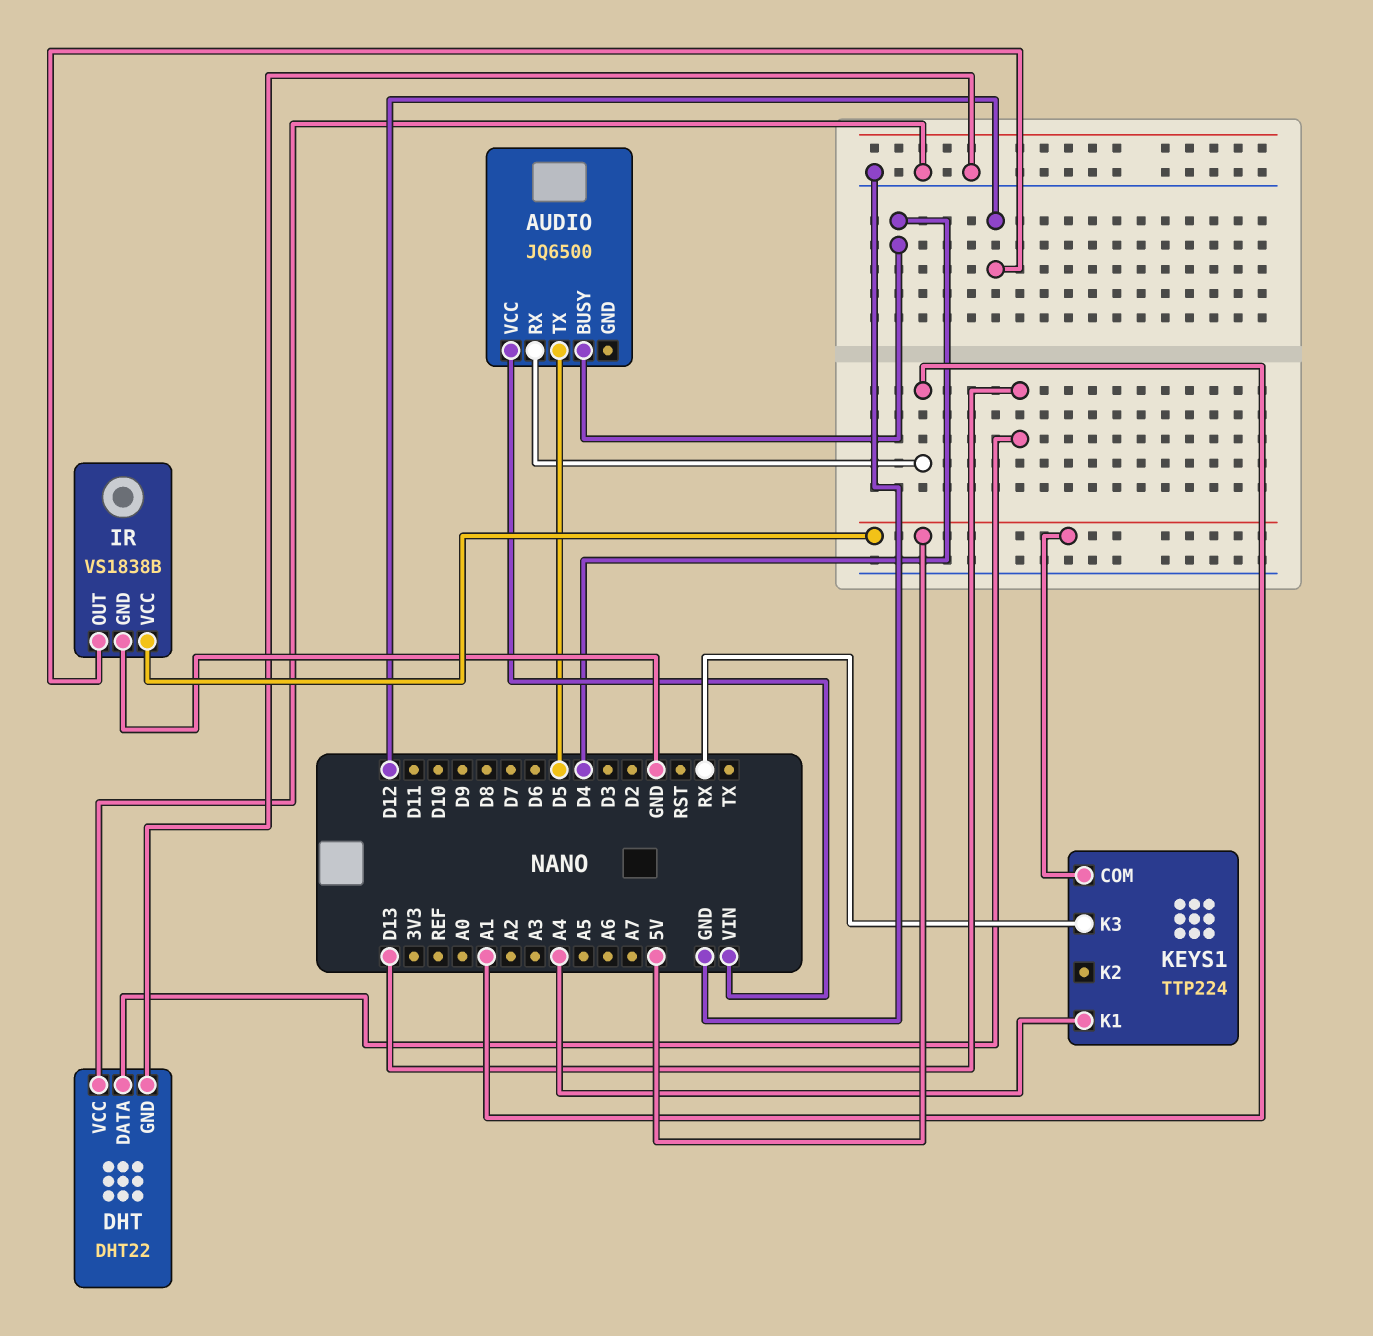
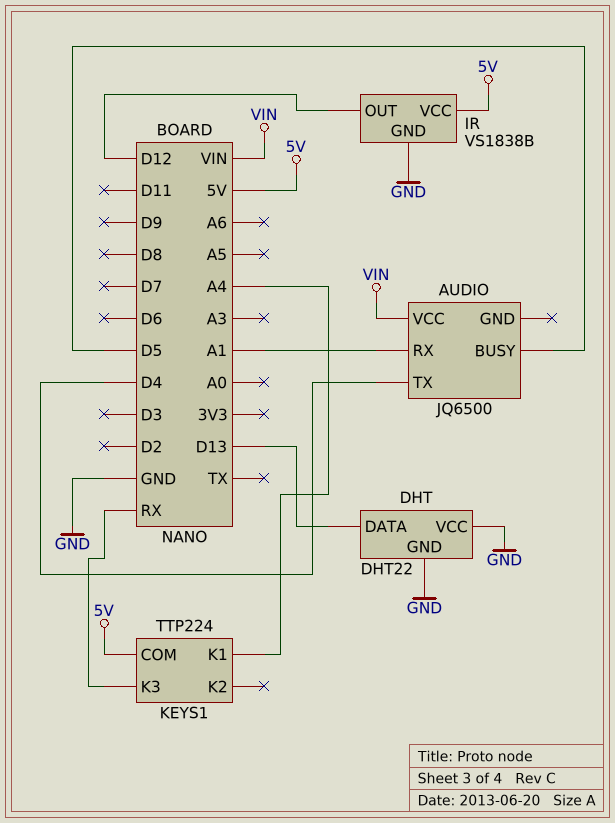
AUDIO pin BUSY: D4 -> D5
AUDIO pin TX: D5 -> D4

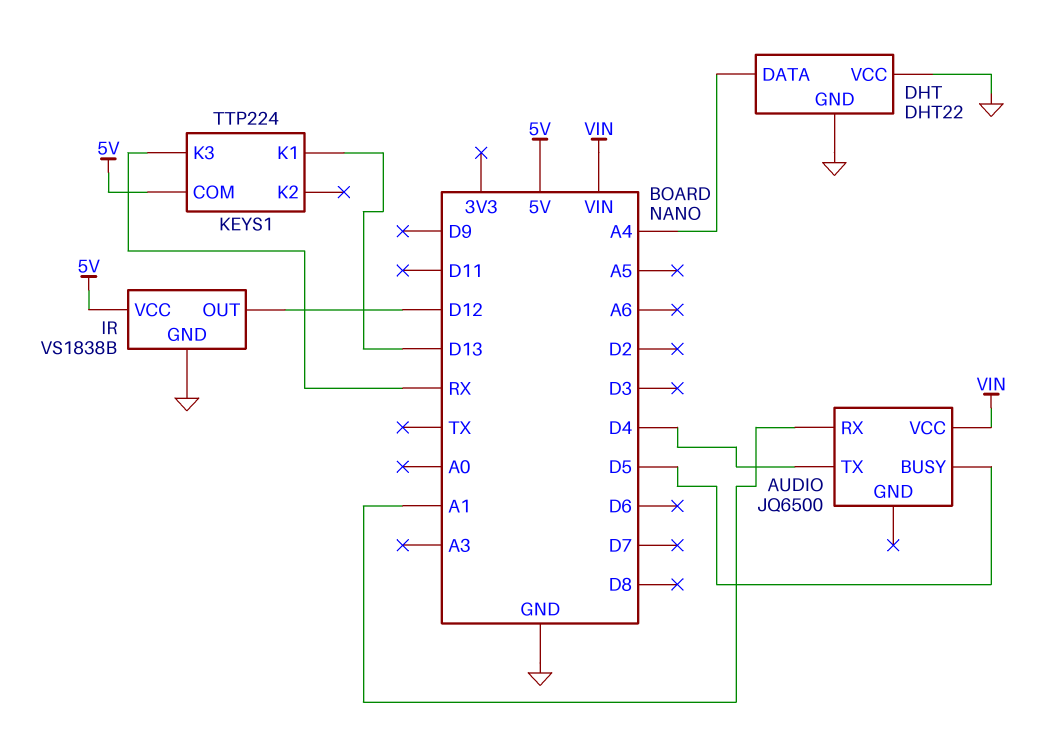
DHT pin DATA: D13 -> A4
KEYS1 pin K1: A4 -> D13

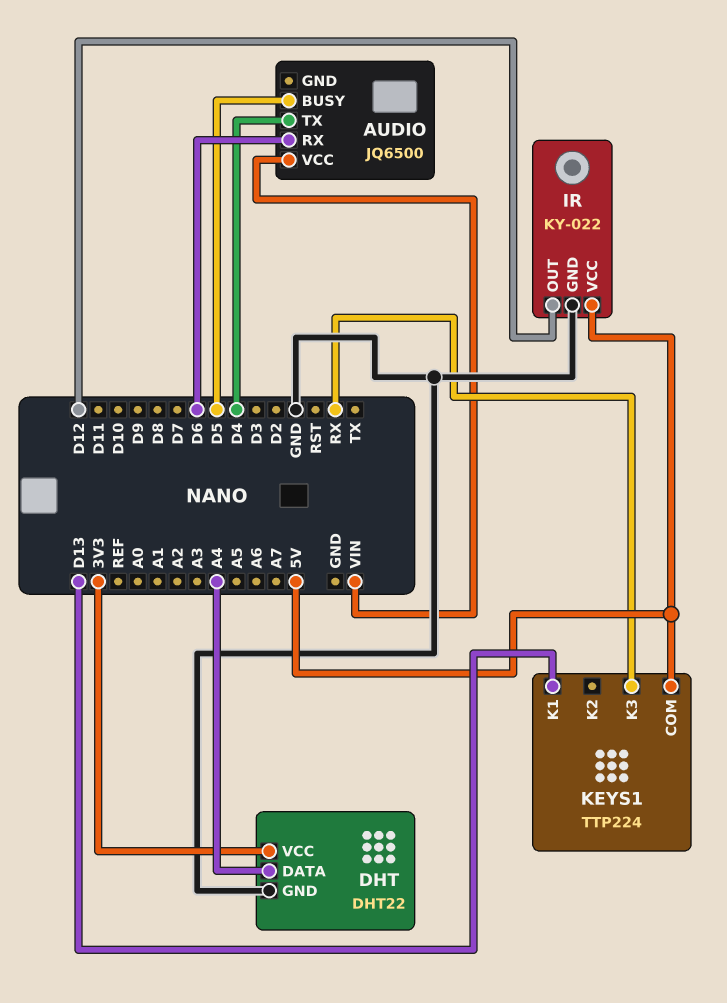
AUDIO pin RX: A1 -> D6
DHT pin VCC: GND -> 3V3
IR: VS1838B -> KY-022

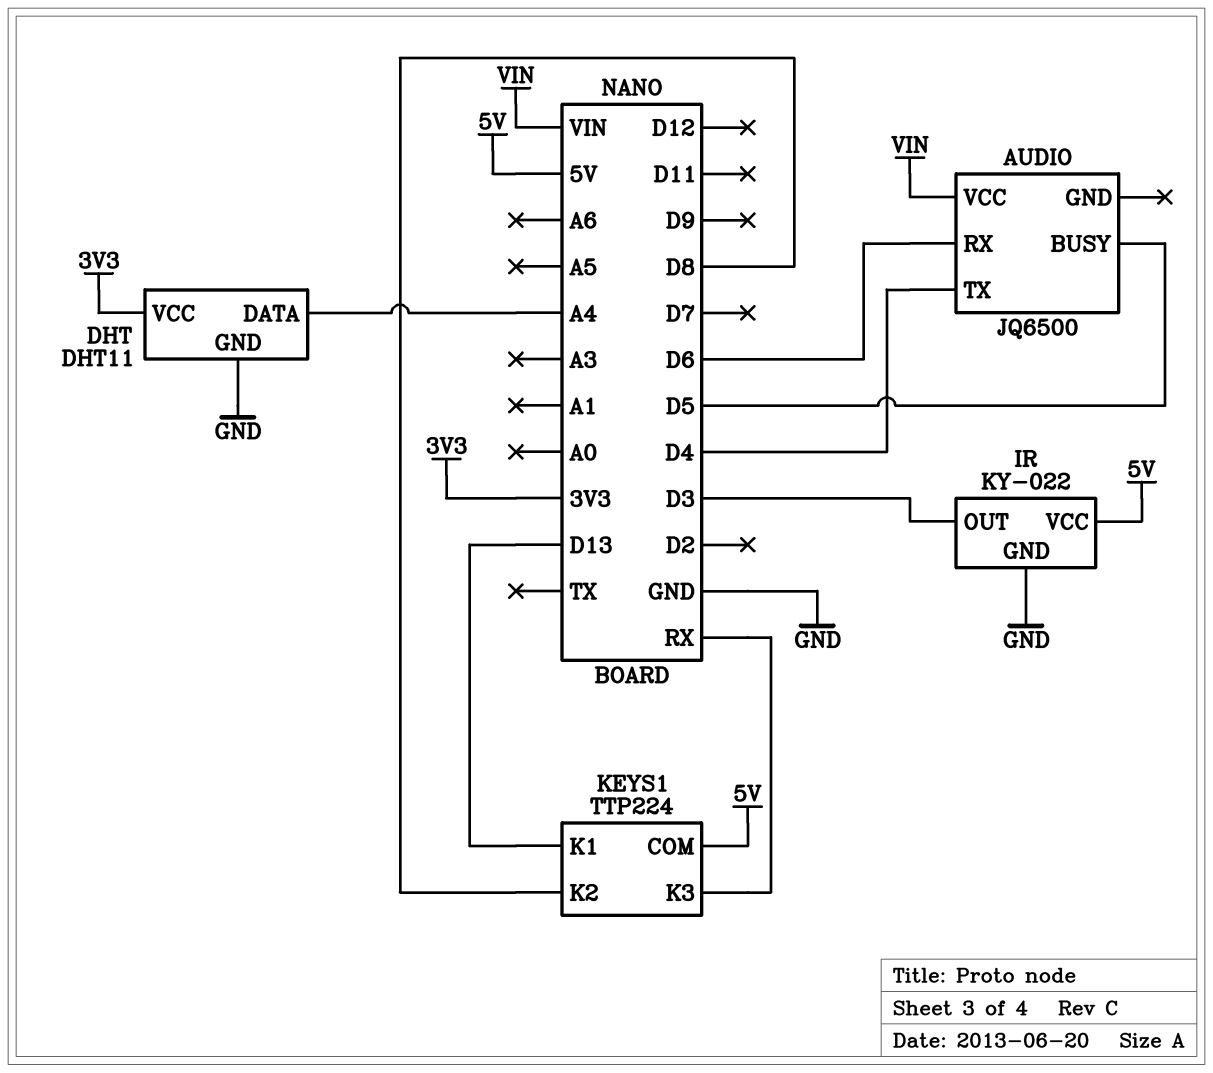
DHT: DHT22 -> DHT11
IR pin OUT: D12 -> D3
KEYS1 pin K2: none -> D8

